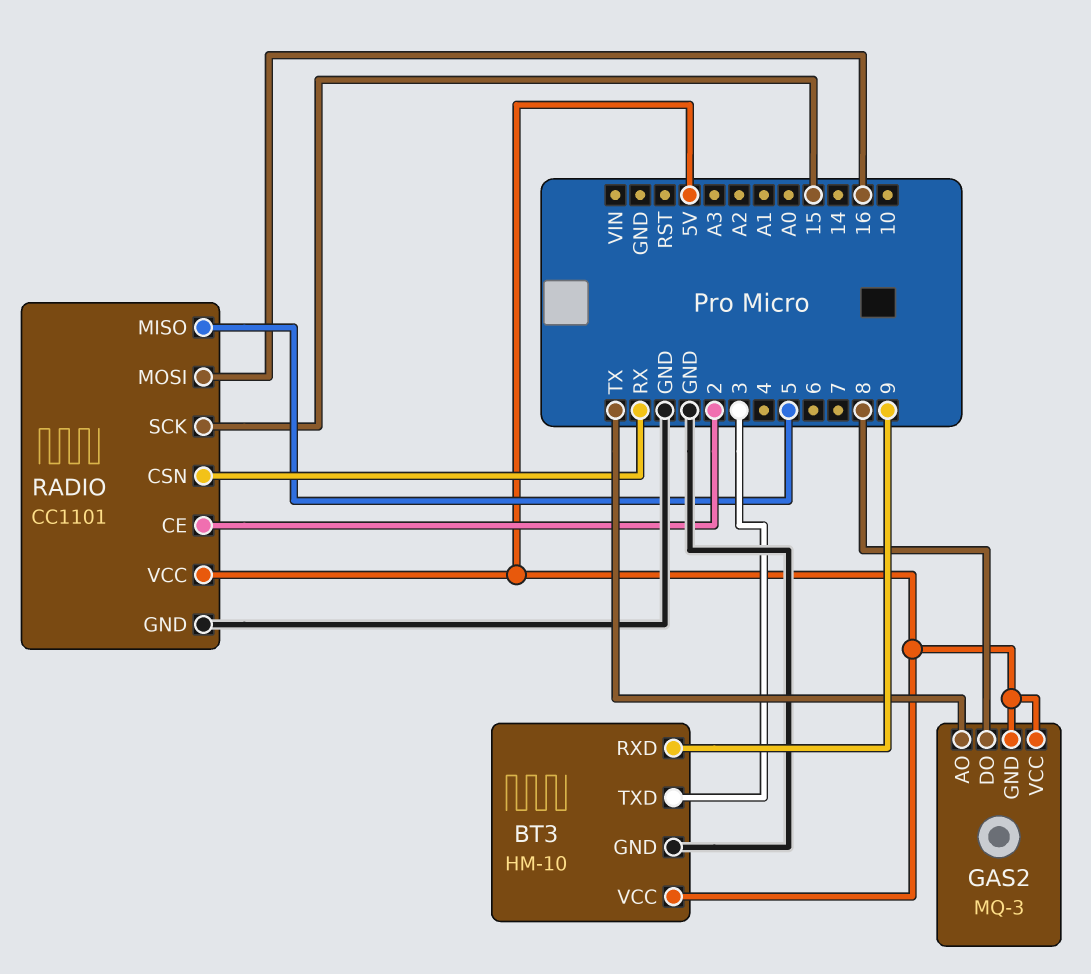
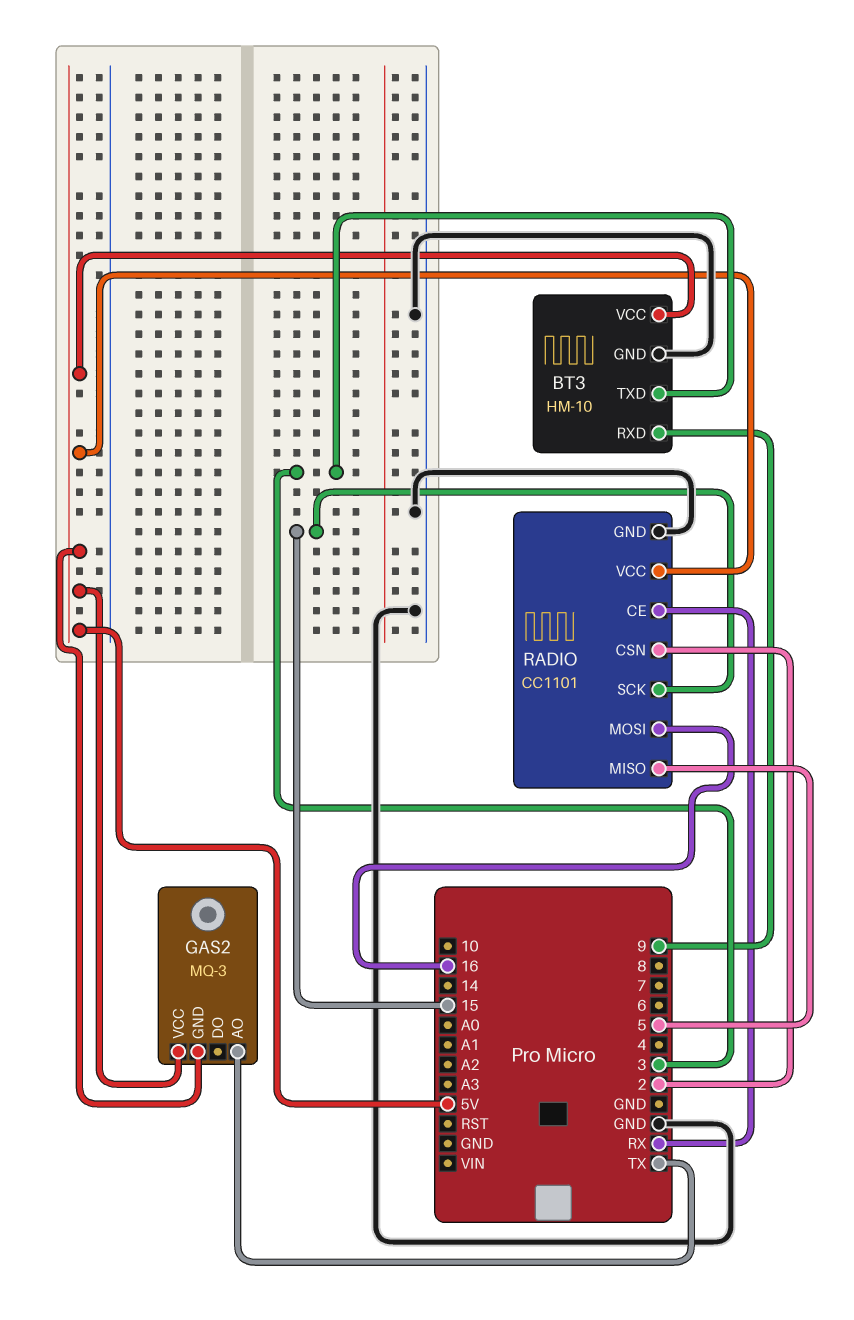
GAS2 pin DO: 8 -> none
RADIO pin CE: 2 -> RX
RADIO pin CSN: RX -> 2

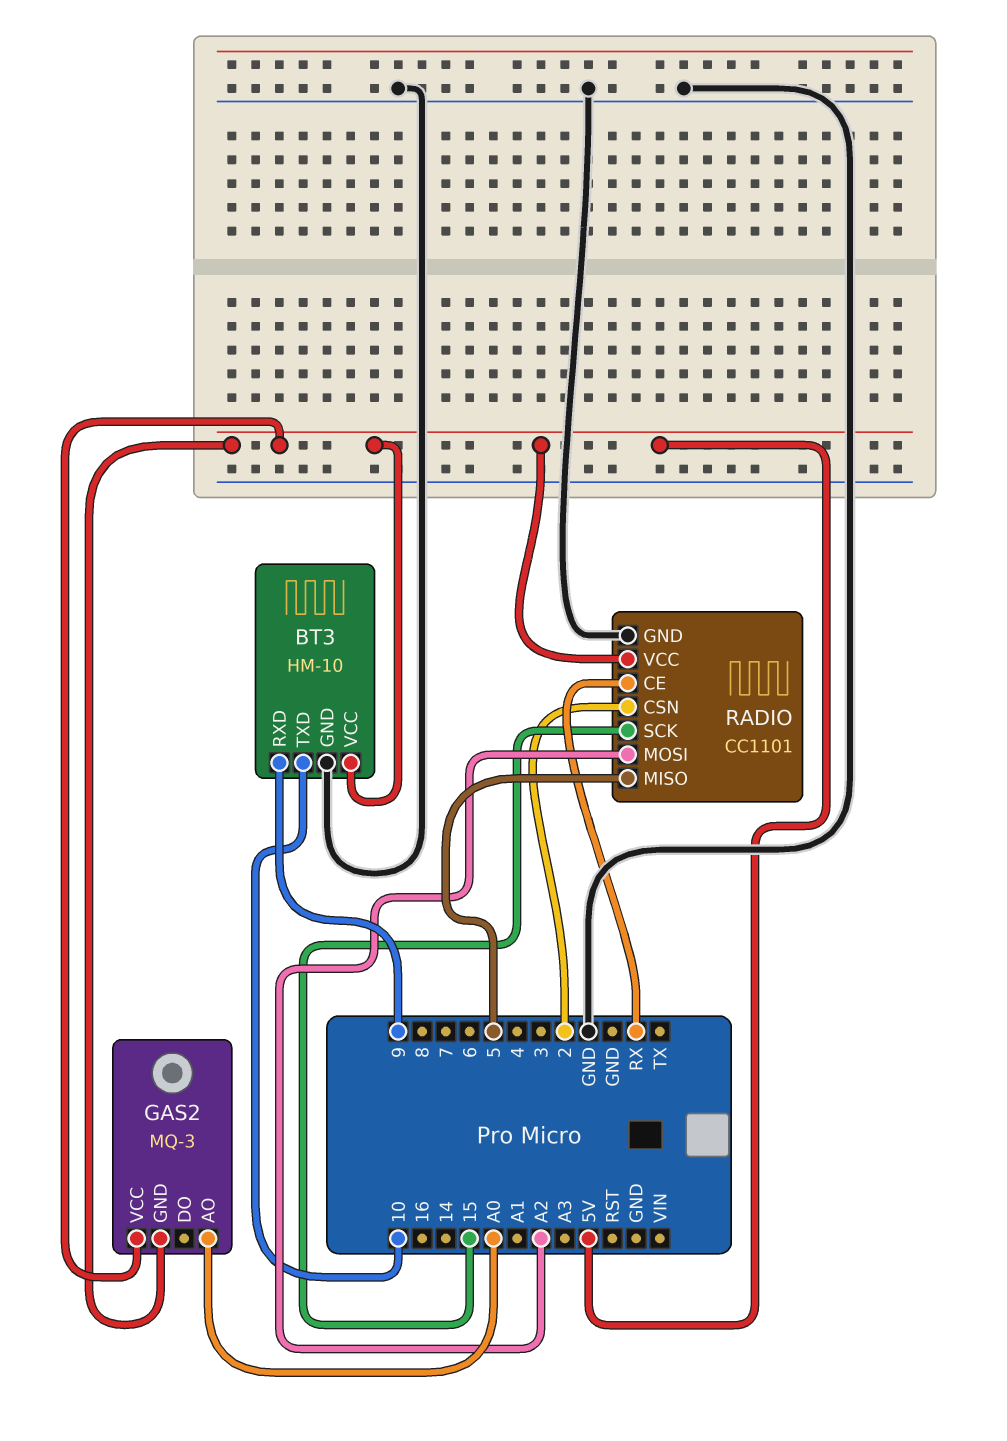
BT3 pin TXD: 3 -> 10
GAS2 pin AO: TX -> A0
RADIO pin MOSI: 16 -> A2

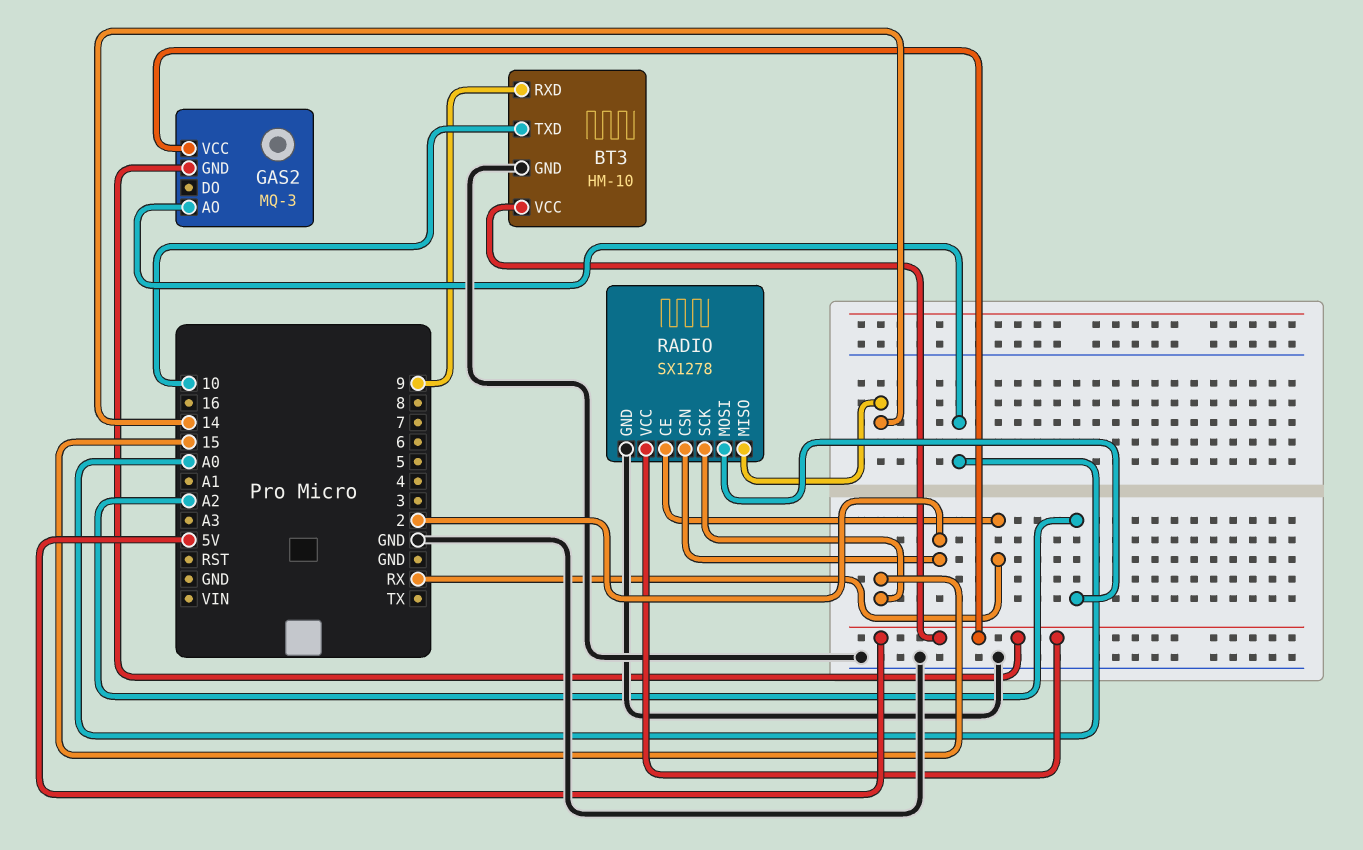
RADIO: CC1101 -> SX1278
RADIO pin MISO: 5 -> 14

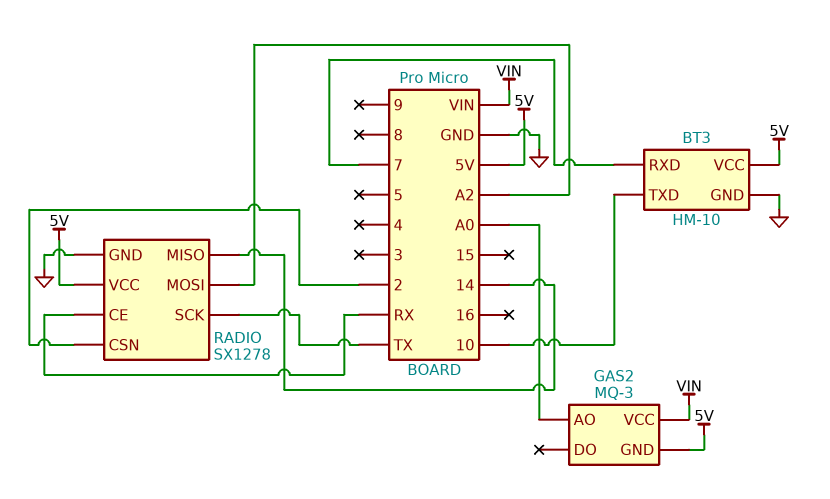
BT3 pin RXD: 9 -> 7
GAS2 pin VCC: 5V -> VIN
RADIO pin SCK: 15 -> TX

